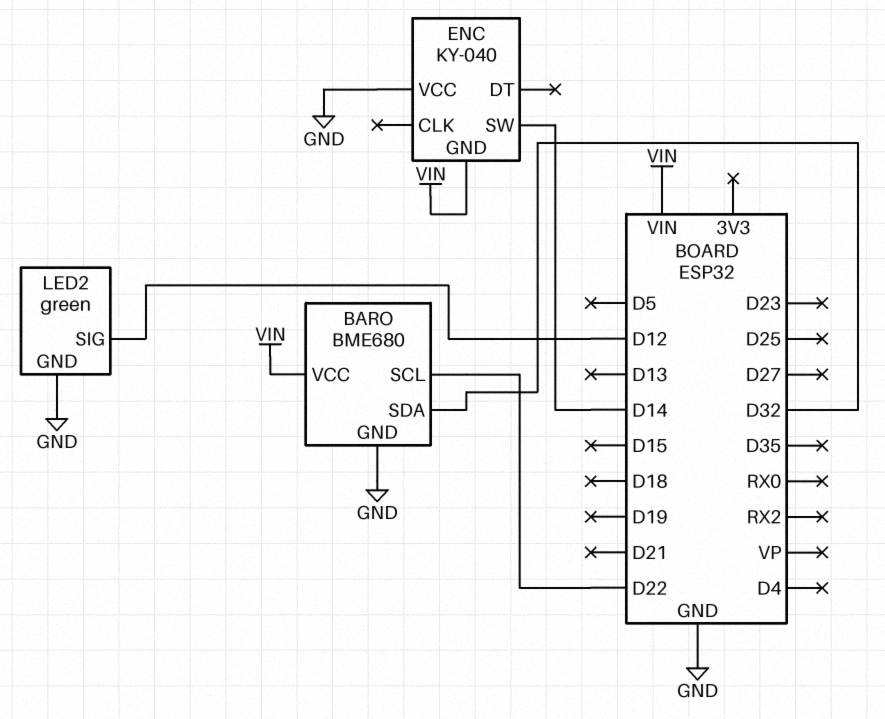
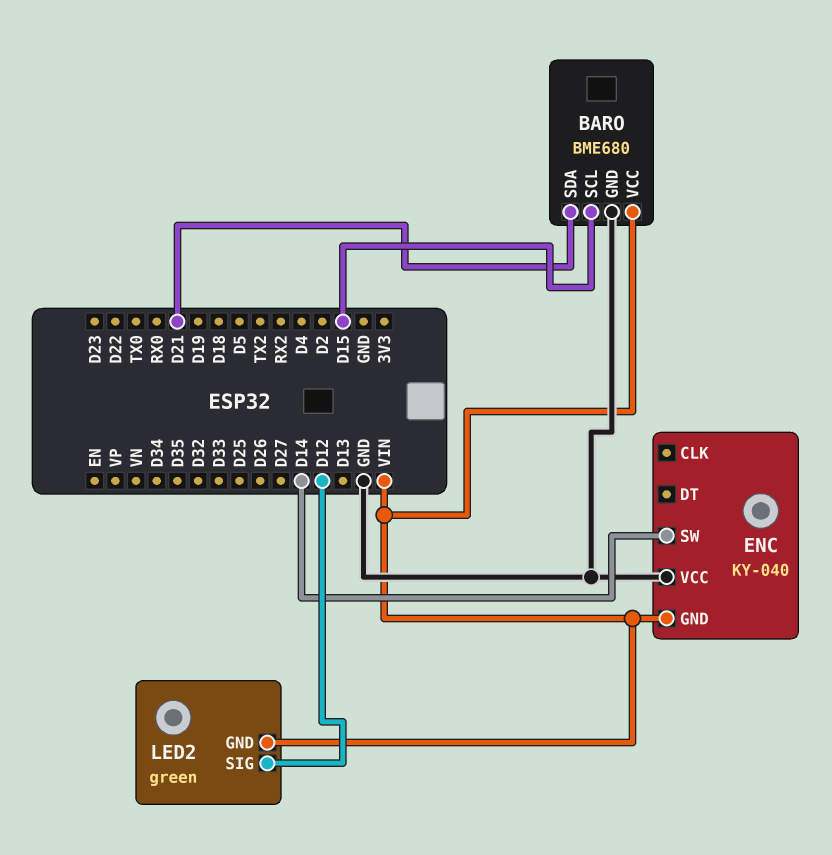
BARO pin SCL: D22 -> D15
BARO pin SDA: D32 -> D21
LED2 pin GND: GND -> VIN

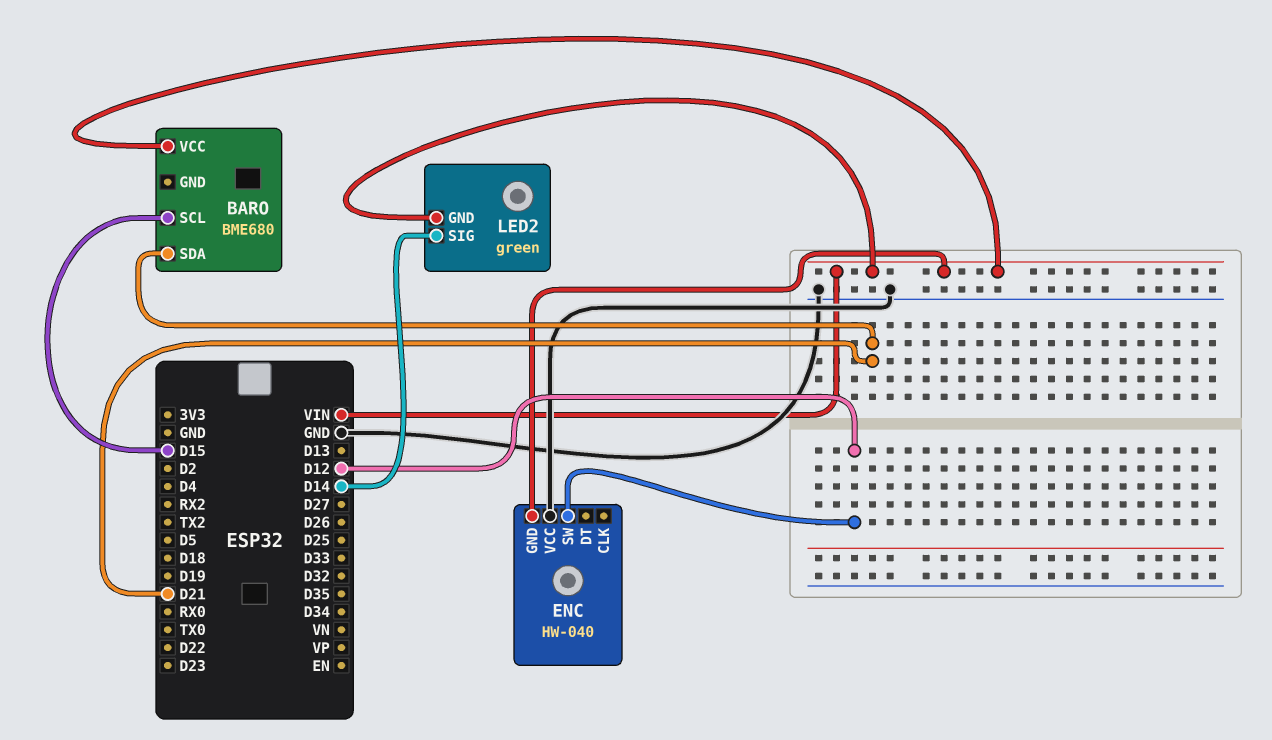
BARO pin GND: GND -> none
ENC: KY-040 -> HW-040
ENC pin SW: D14 -> D12
LED2 pin SIG: D12 -> D14

